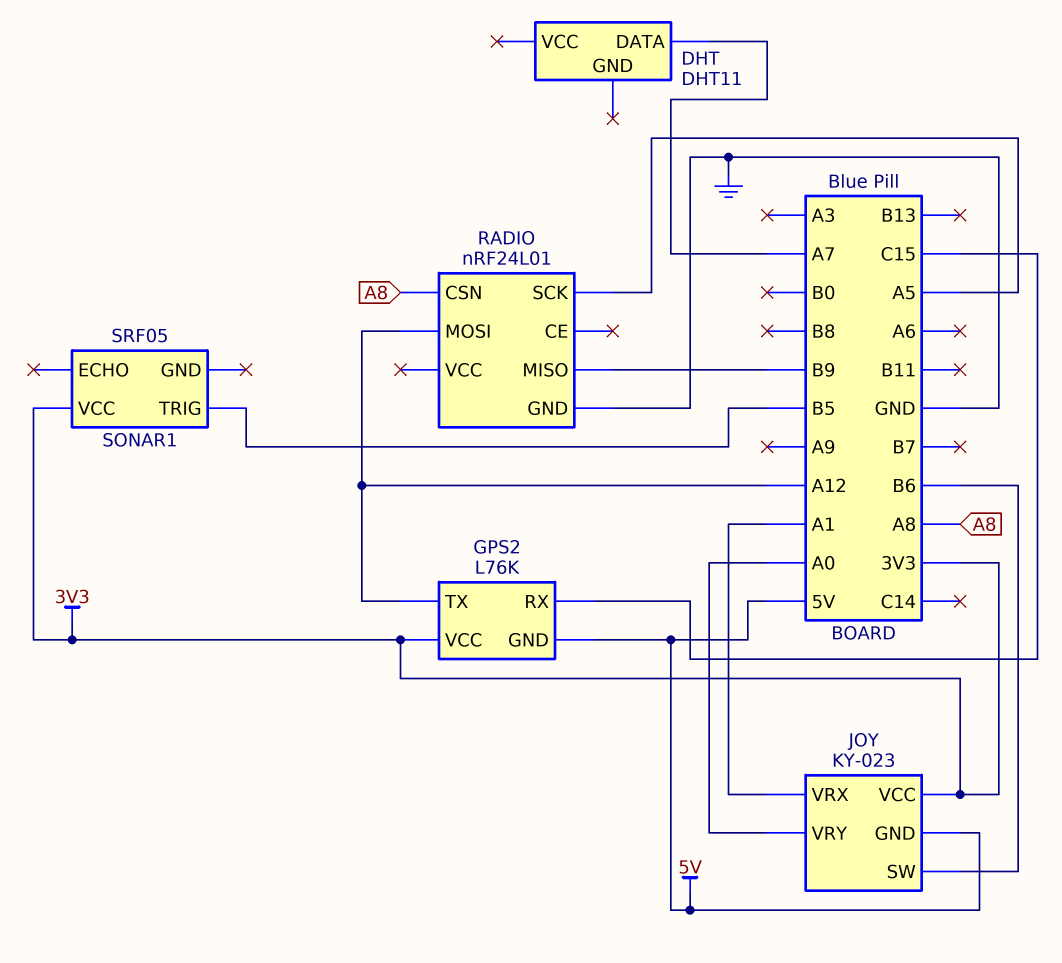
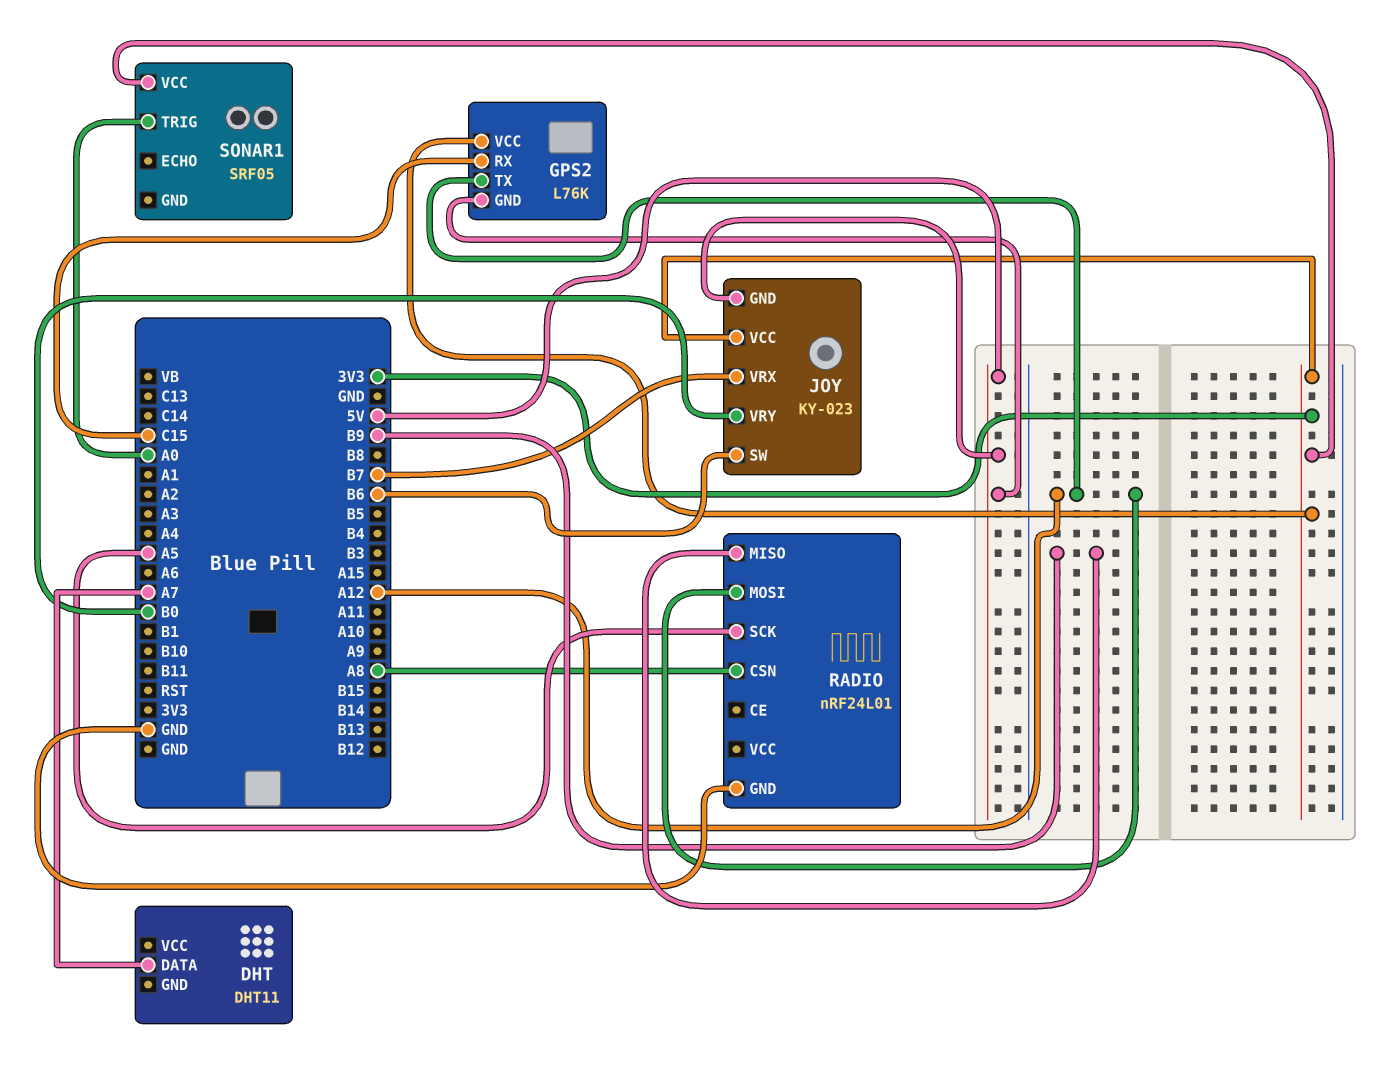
JOY pin VRX: A1 -> B7
JOY pin VRY: A0 -> B0
SONAR1 pin TRIG: B5 -> A0

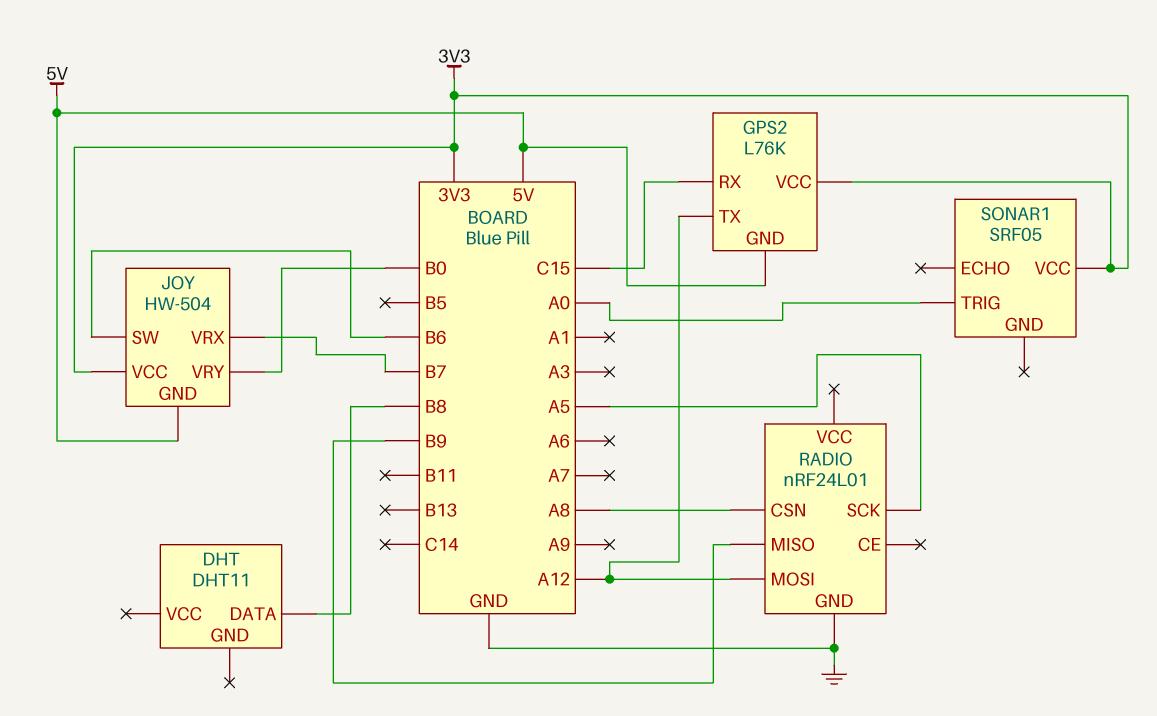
DHT pin DATA: A7 -> B8
JOY: KY-023 -> HW-504

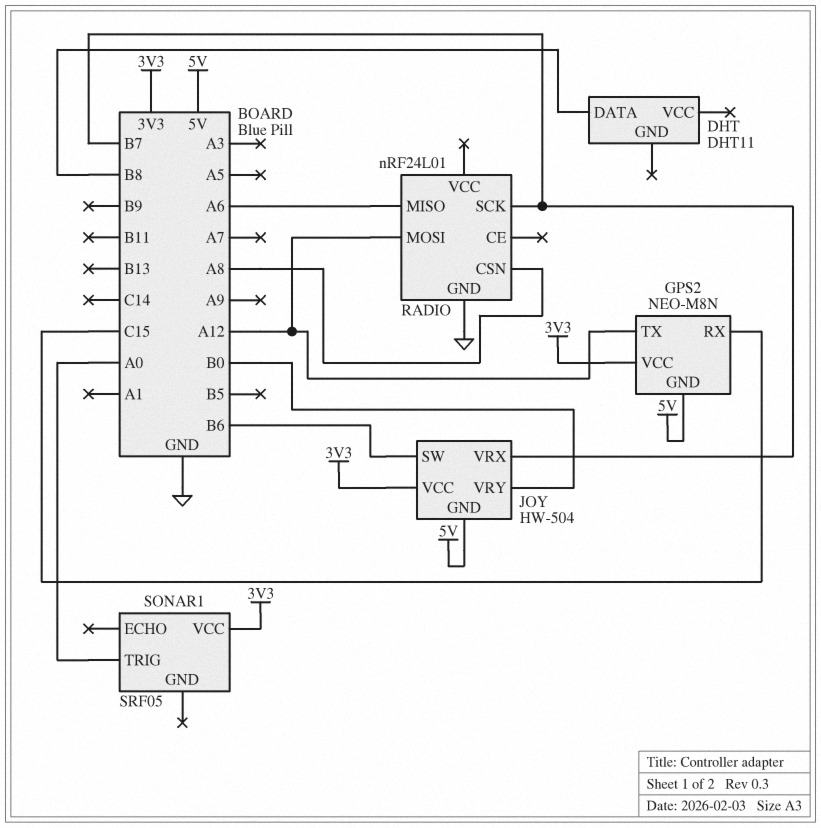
GPS2: L76K -> NEO-M8N
RADIO pin MISO: B9 -> A6
RADIO pin SCK: A5 -> B7

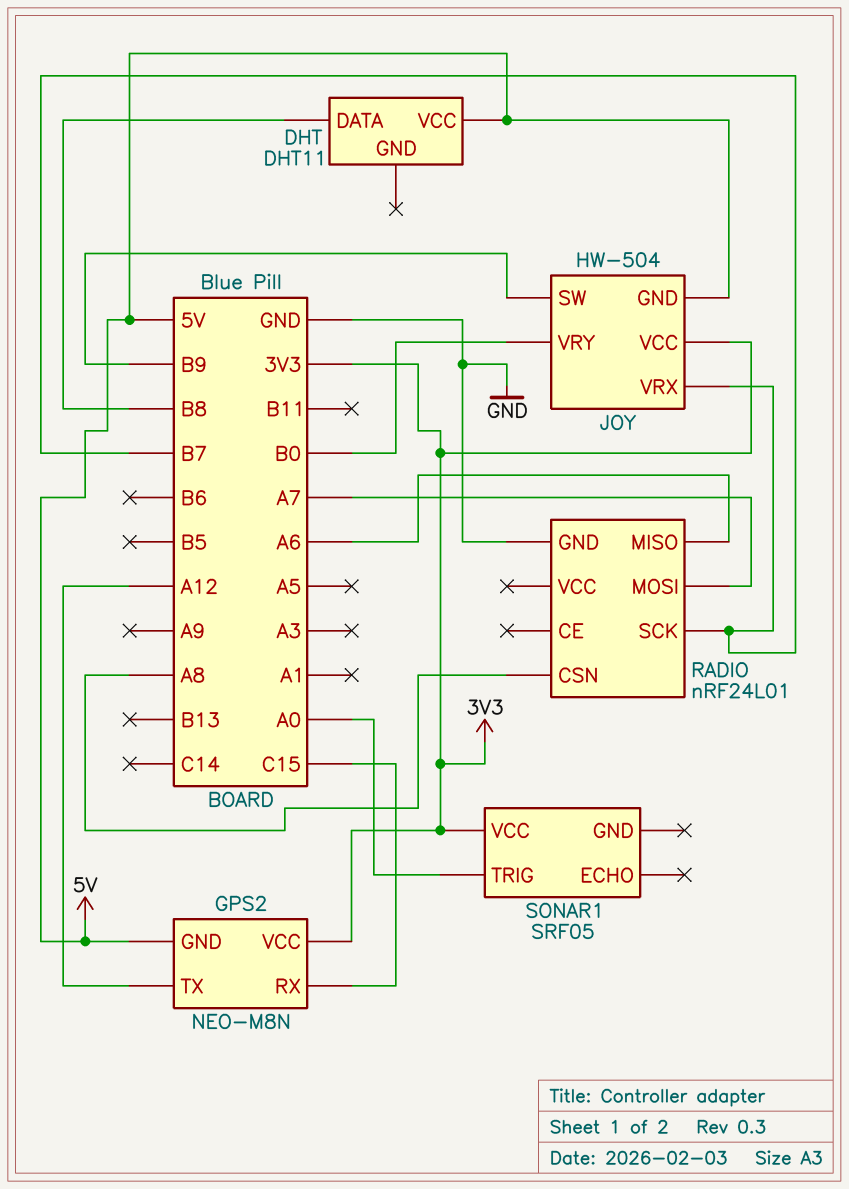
DHT pin VCC: none -> 5V
JOY pin SW: B6 -> B9
RADIO pin MOSI: A12 -> A7

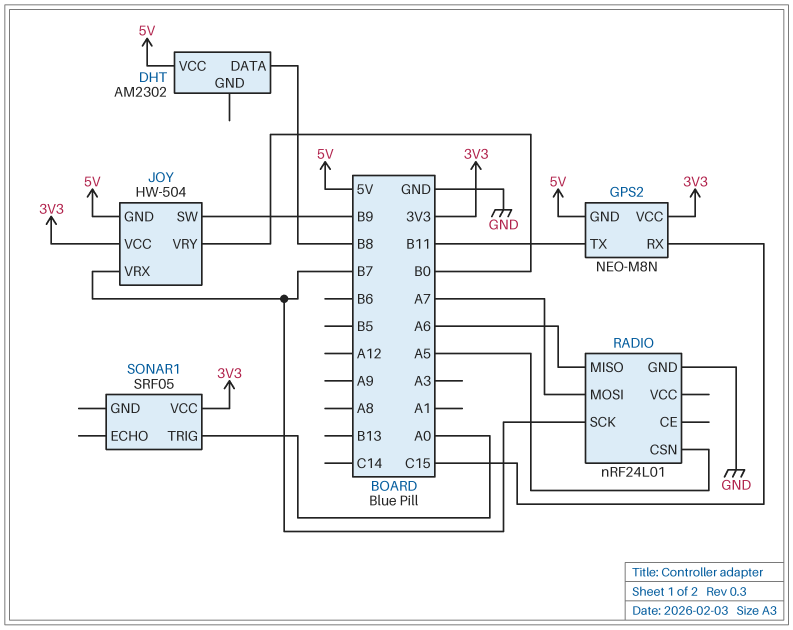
DHT: DHT11 -> AM2302
GPS2 pin TX: A12 -> B11
RADIO pin CSN: A8 -> A5

